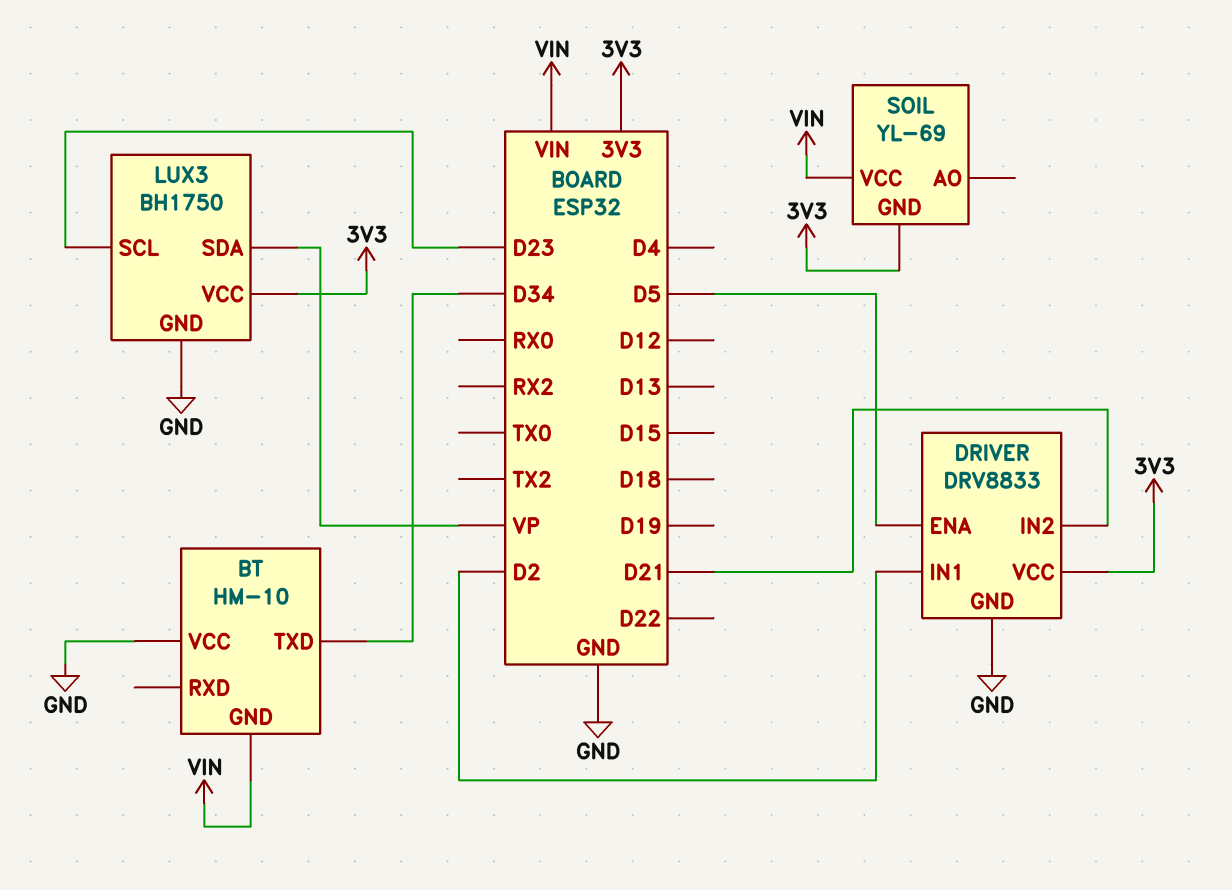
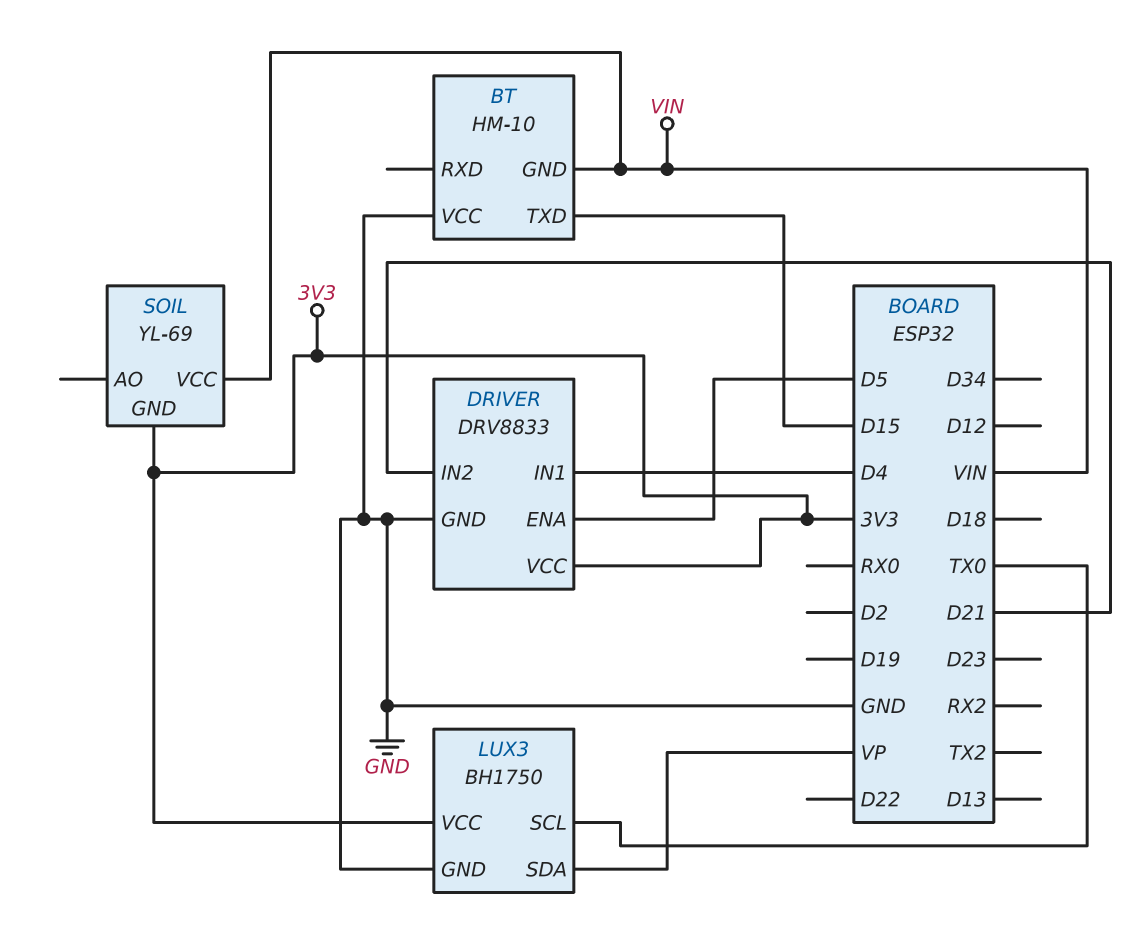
BT pin TXD: D34 -> D15
DRIVER pin IN1: D2 -> D4
LUX3 pin SCL: D23 -> TX0

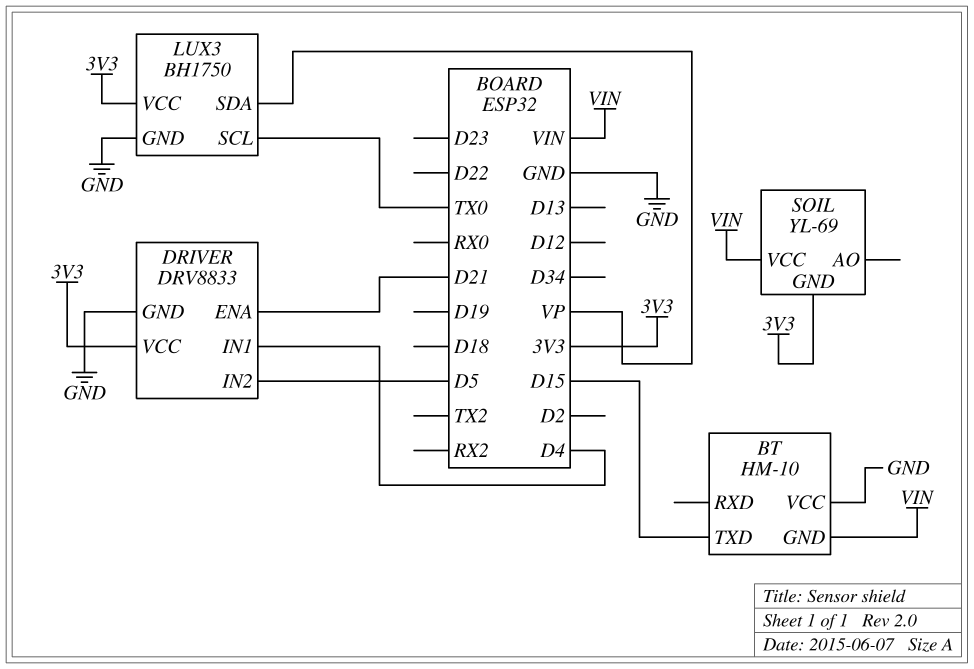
DRIVER pin ENA: D5 -> D21
DRIVER pin IN2: D21 -> D5

